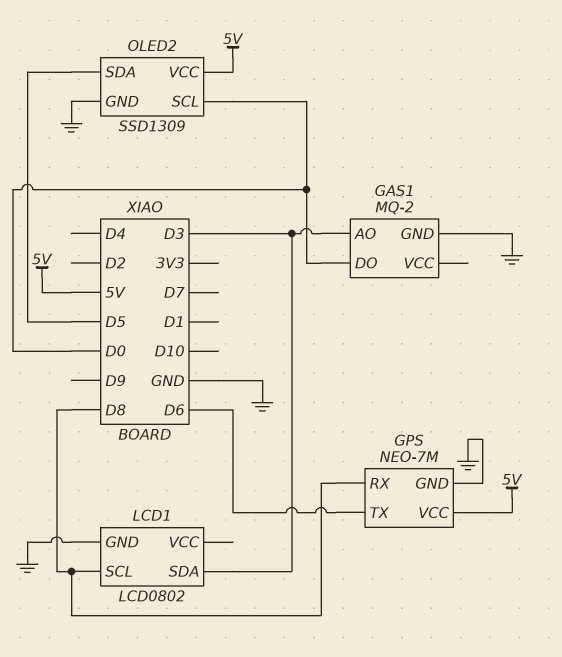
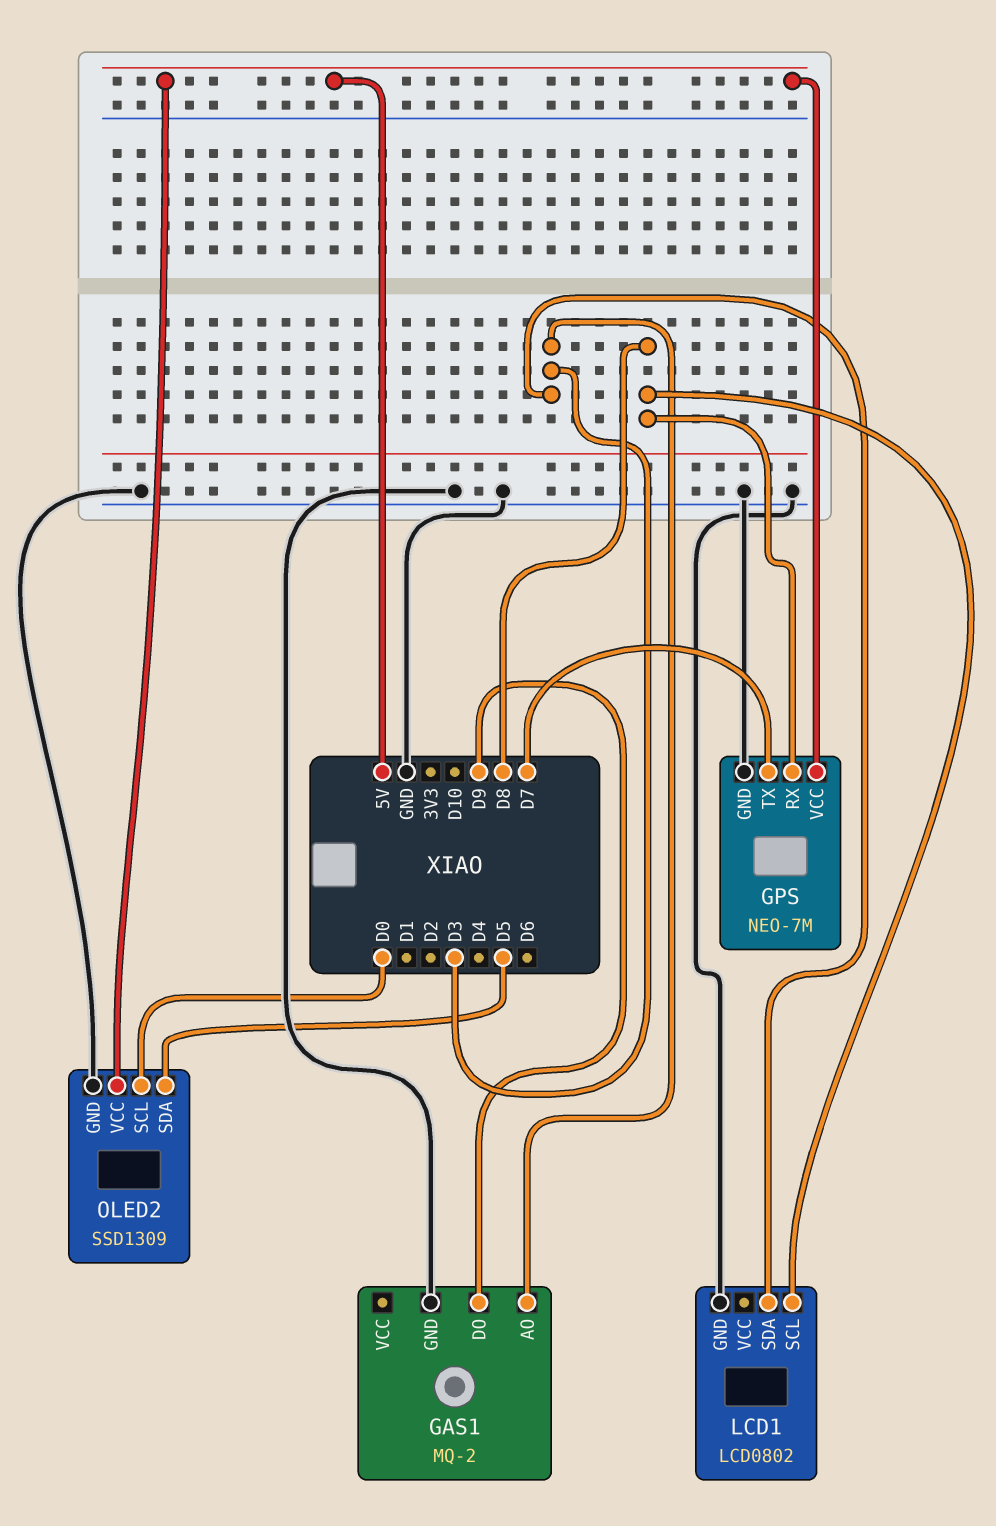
GAS1 pin DO: D0 -> D9
GPS pin TX: D6 -> D7

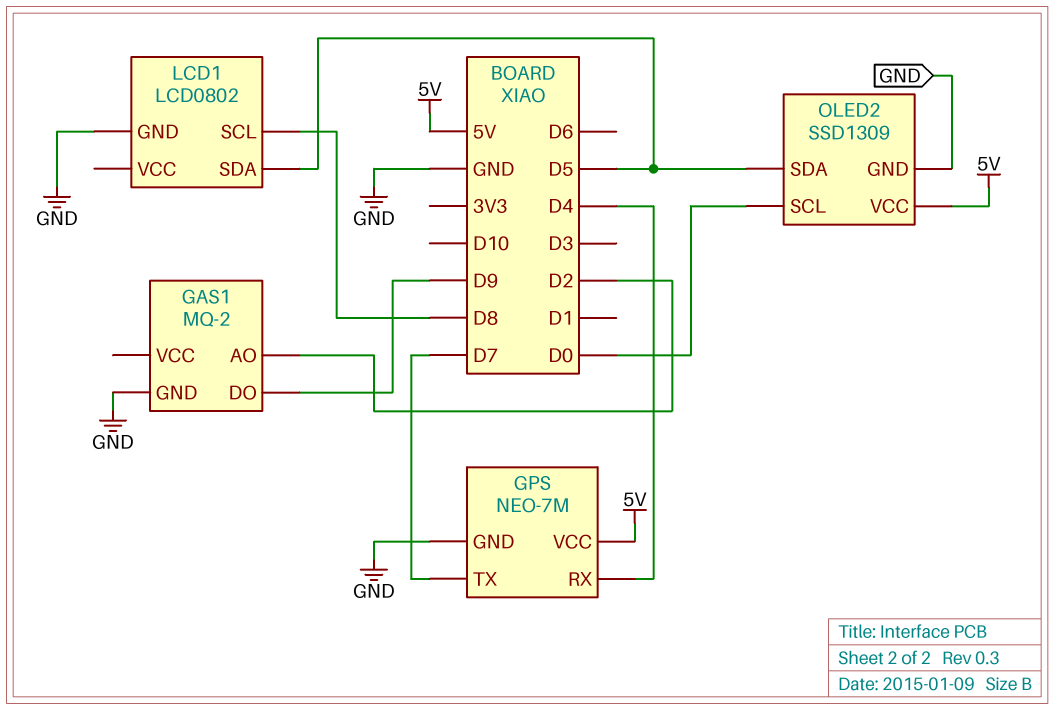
GAS1 pin AO: D3 -> D2
GPS pin RX: D8 -> D4
LCD1 pin SDA: D3 -> D5

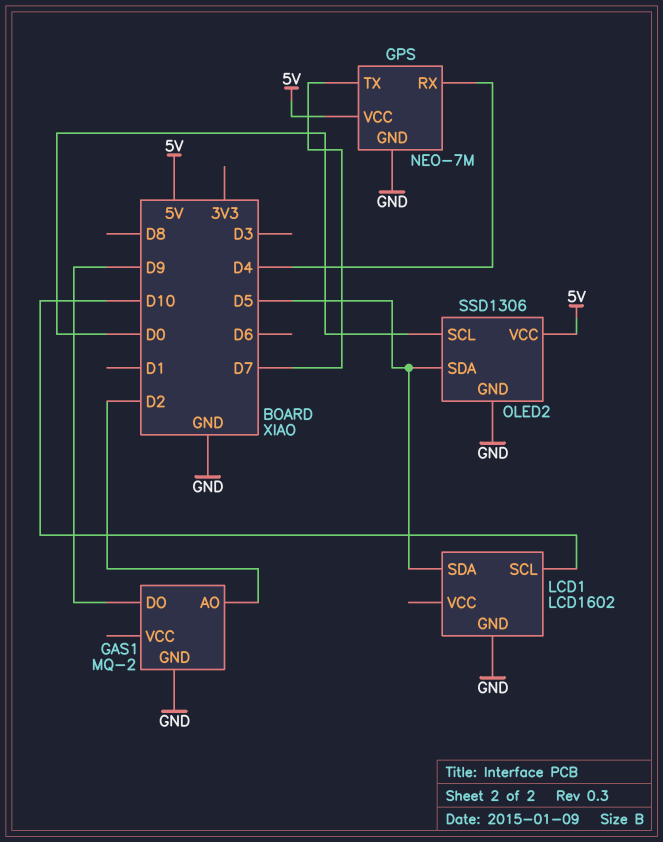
LCD1: LCD0802 -> LCD1602
LCD1 pin SCL: D8 -> D10
OLED2: SSD1309 -> SSD1306

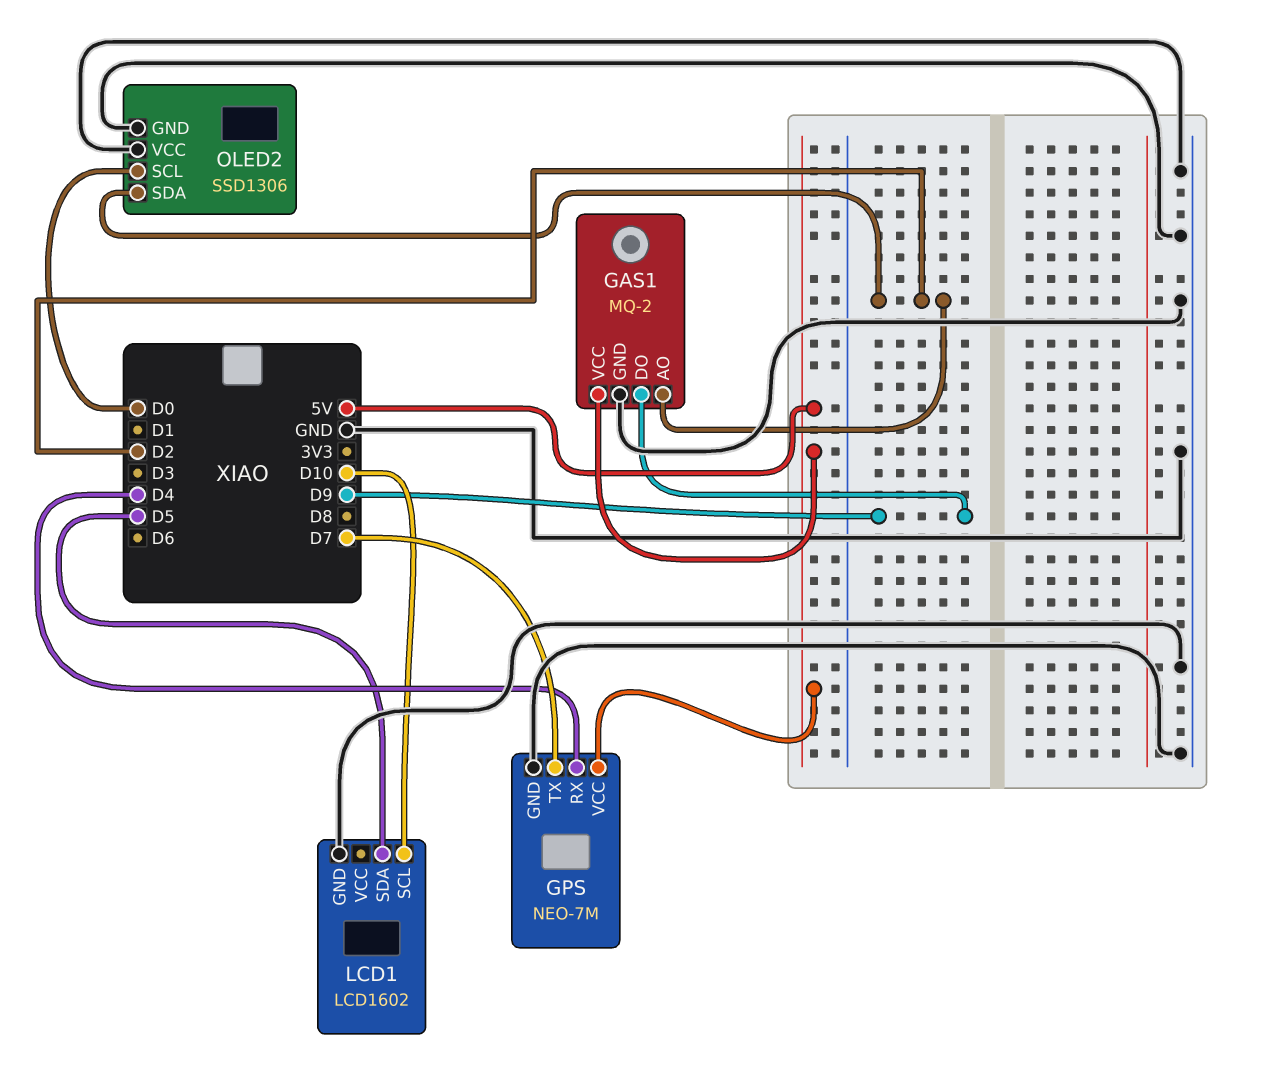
GAS1 pin VCC: none -> 5V
OLED2 pin SDA: D5 -> D2
OLED2 pin VCC: 5V -> GND

